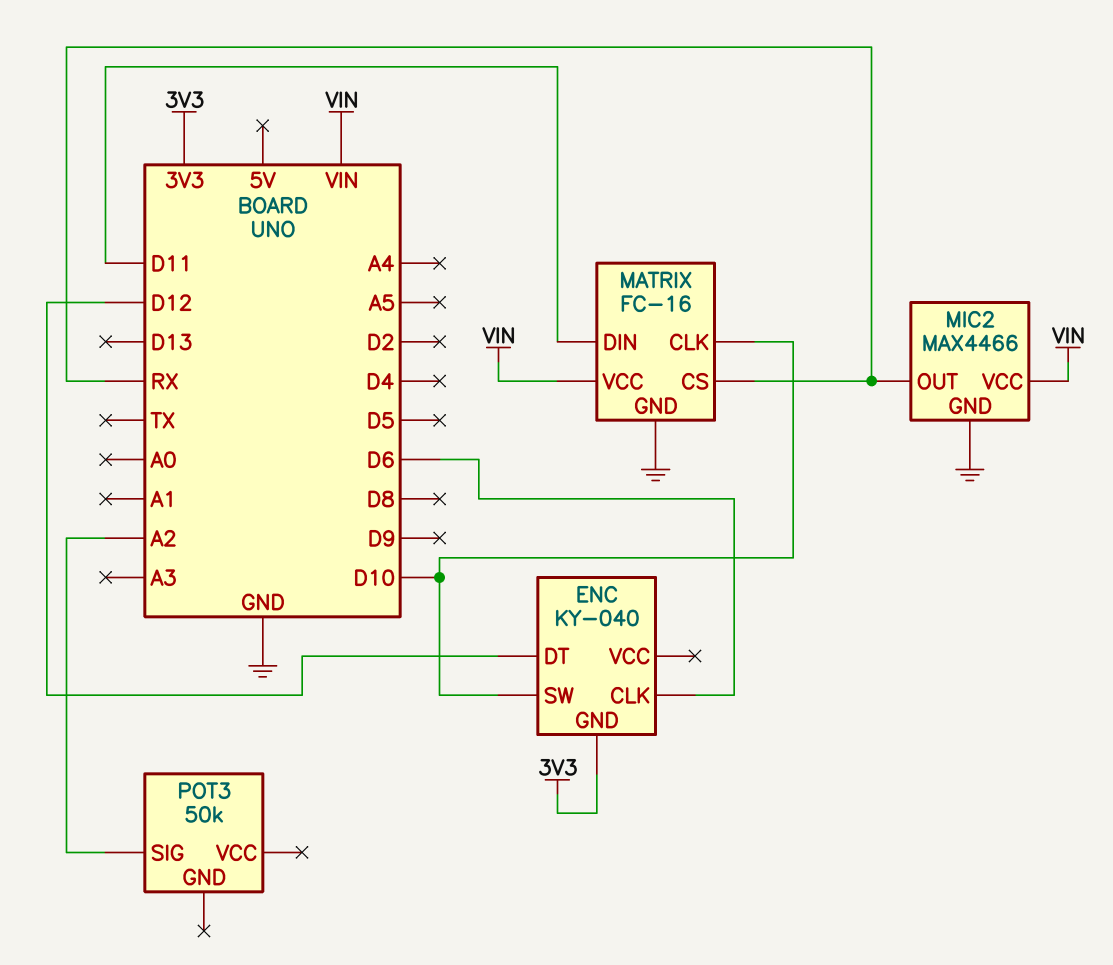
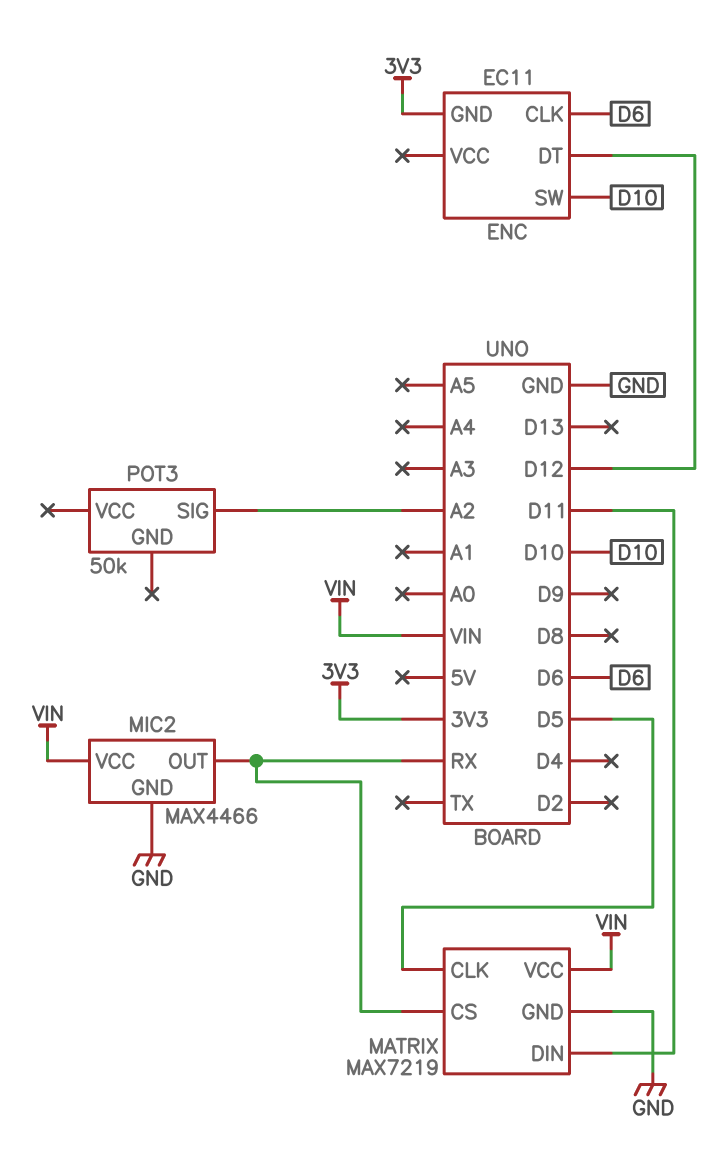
ENC: KY-040 -> EC11
MATRIX: FC-16 -> MAX7219
MATRIX pin CLK: D10 -> D5

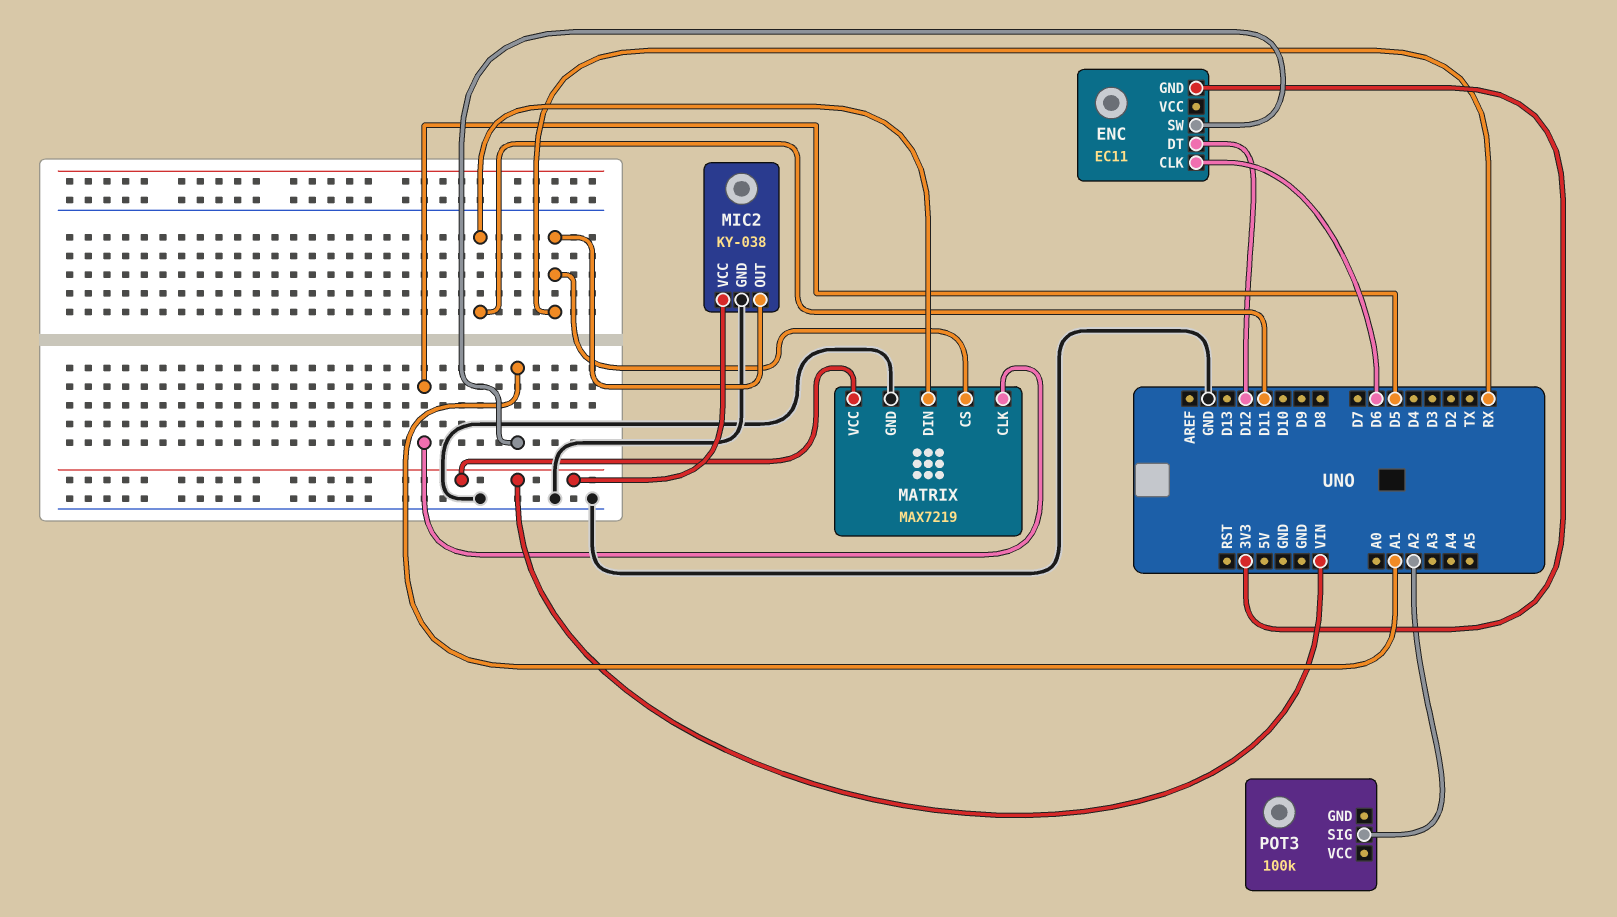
ENC pin SW: D10 -> A1
MIC2: MAX4466 -> KY-038
POT3: 50k -> 100k

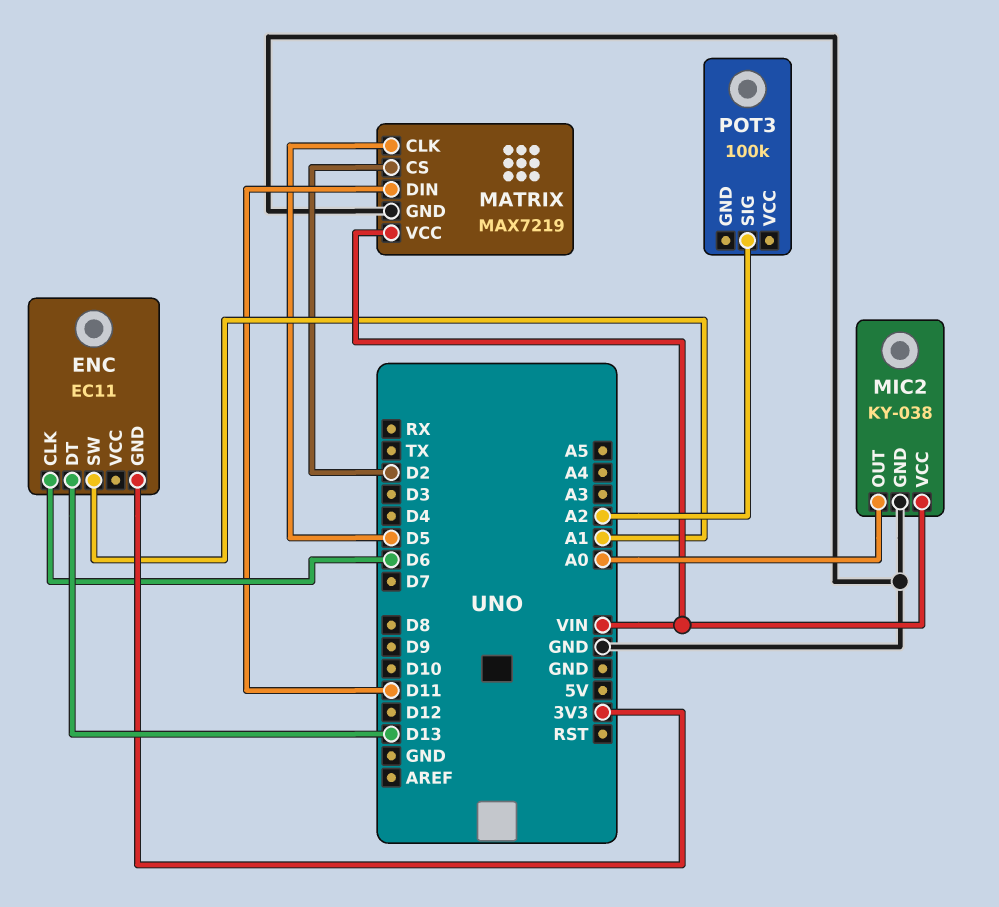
ENC pin DT: D12 -> D13
MATRIX pin CS: RX -> D2
MIC2 pin OUT: RX -> A0

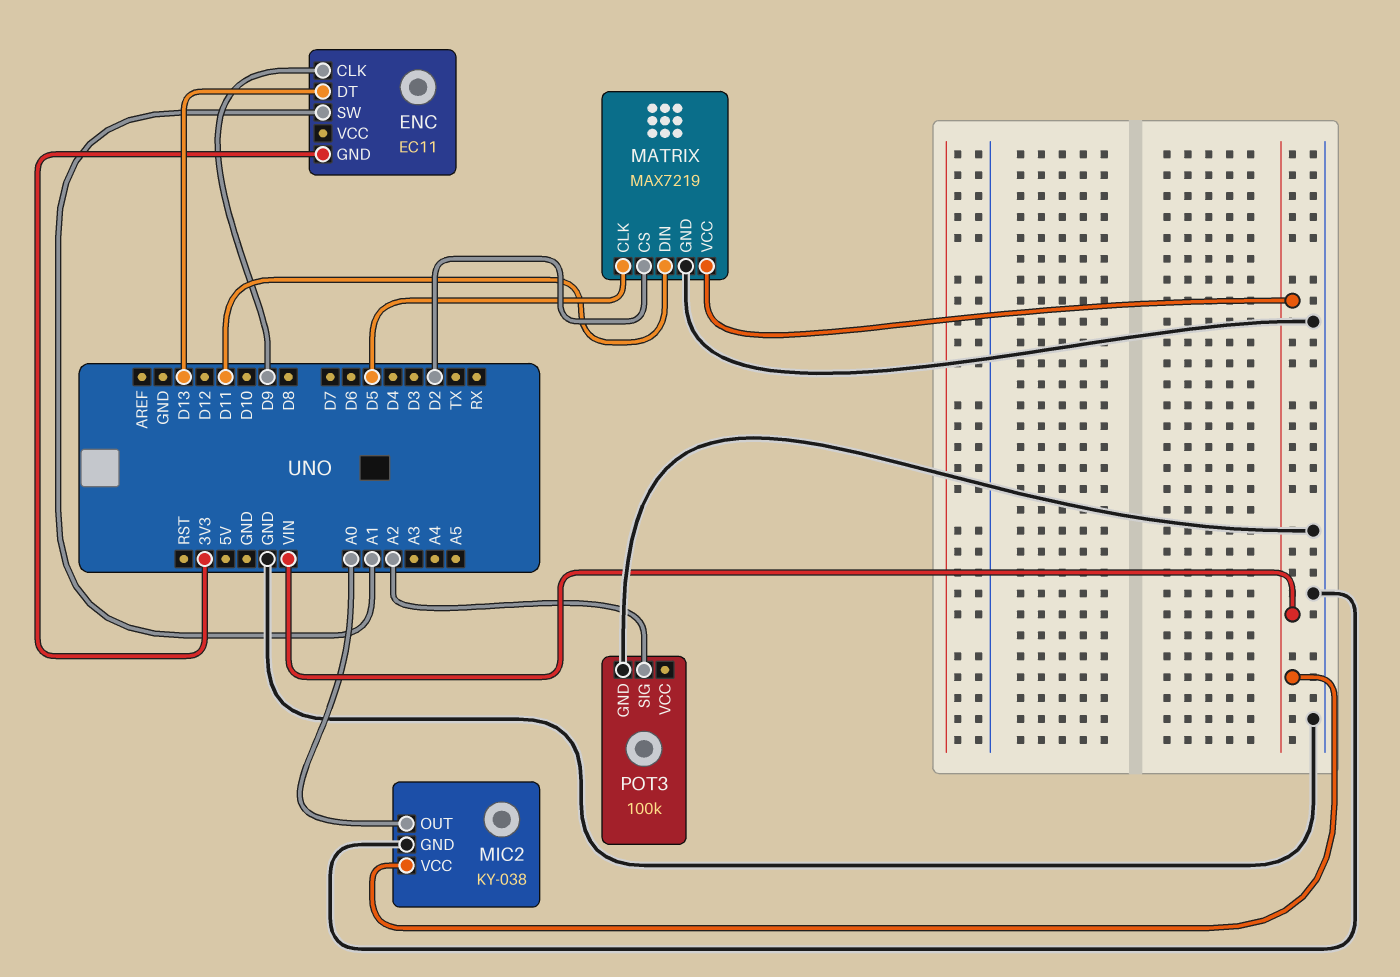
ENC pin CLK: D6 -> D9
POT3 pin GND: none -> GND

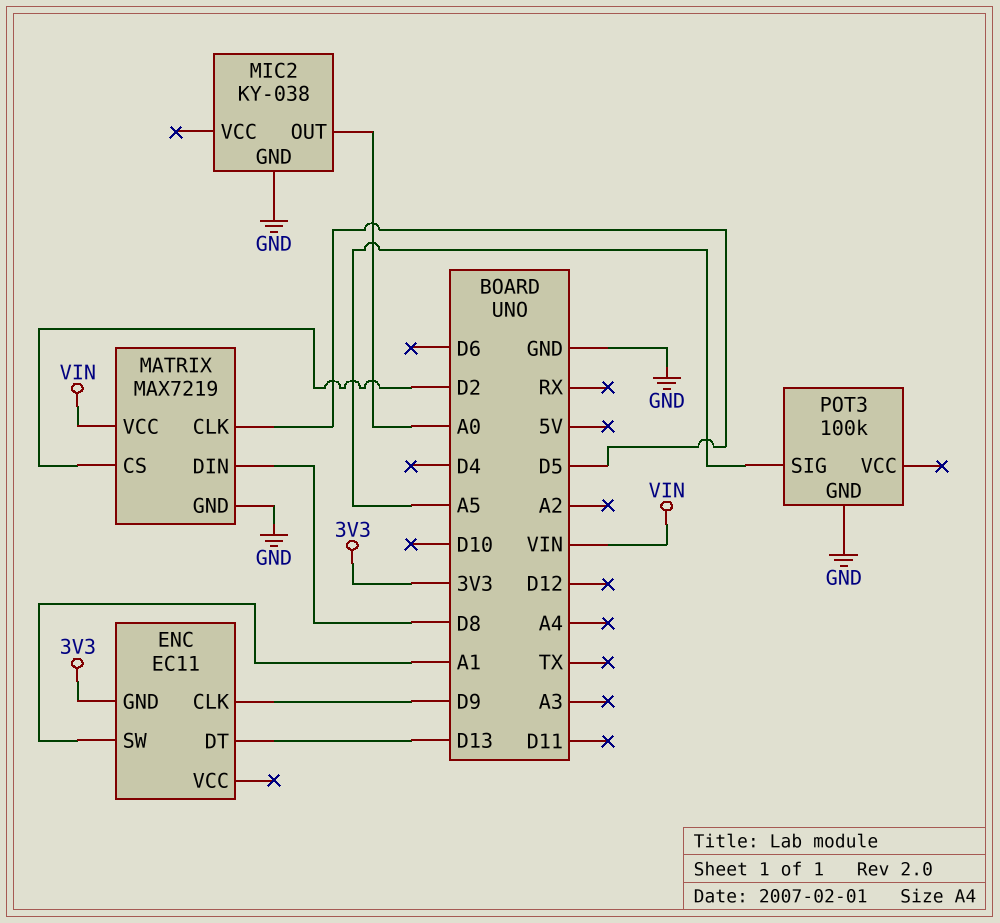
MATRIX pin DIN: D11 -> D8
MIC2 pin VCC: VIN -> none
POT3 pin SIG: A2 -> A5

